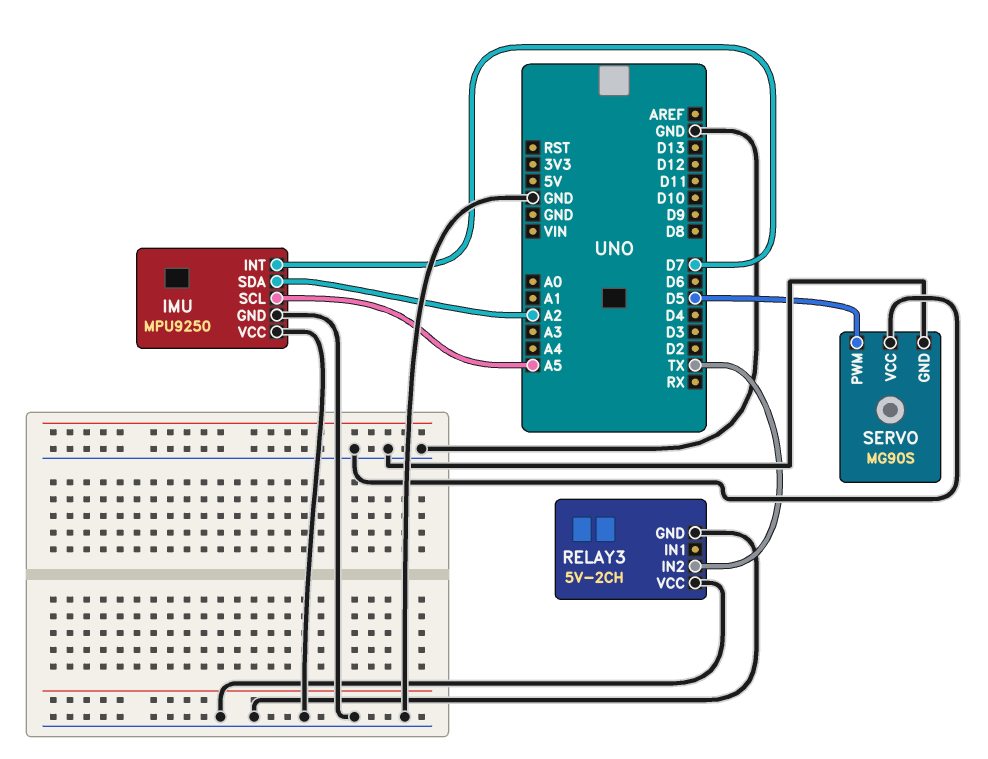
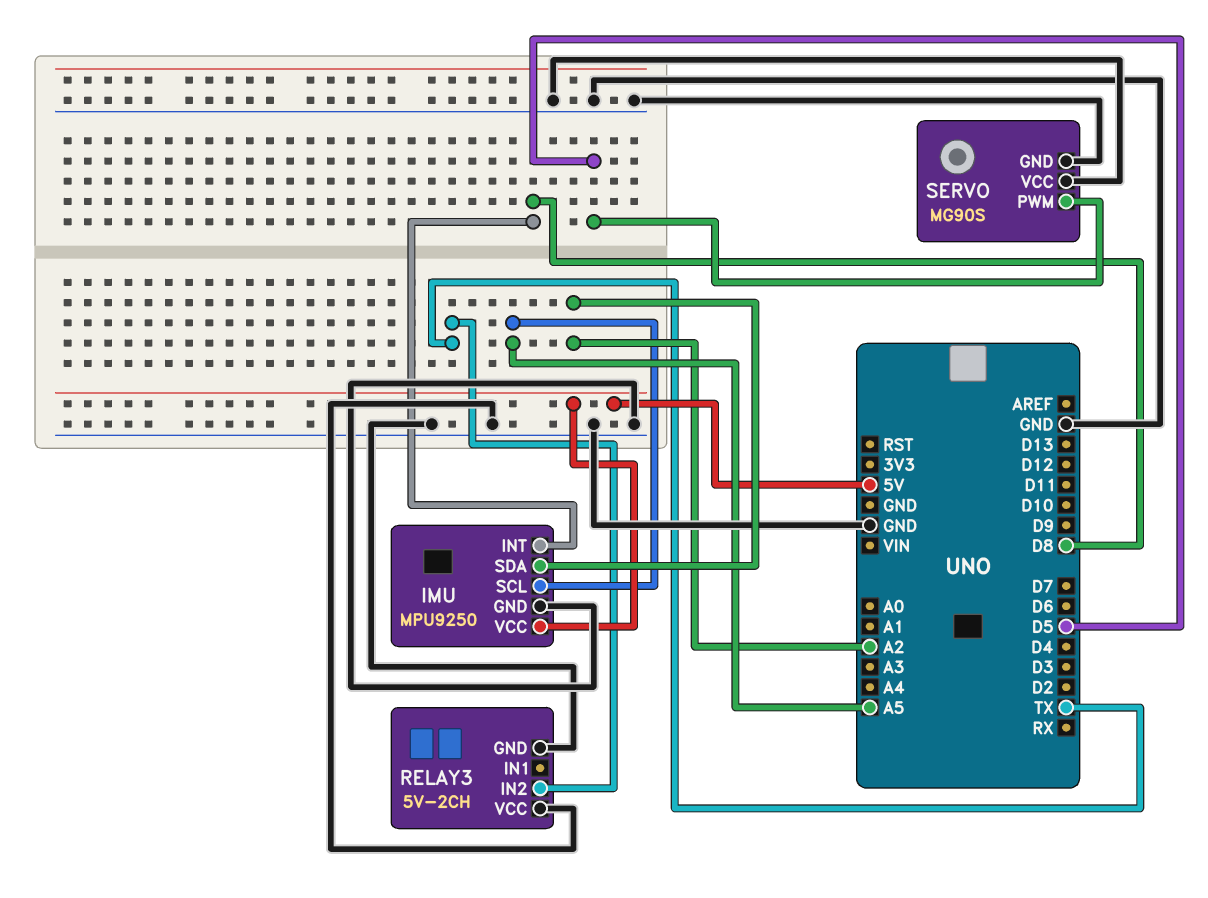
IMU pin INT: D7 -> D8
IMU pin VCC: GND -> 5V

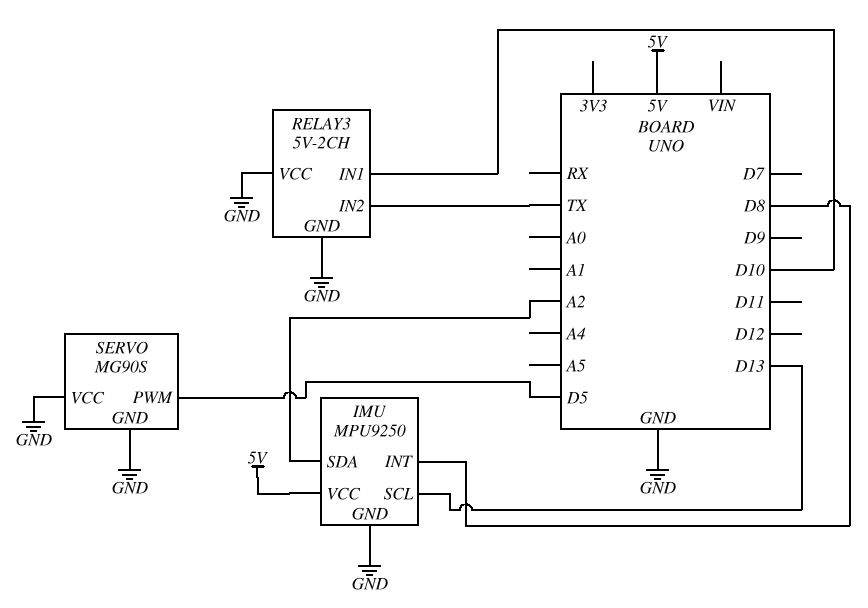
IMU pin SCL: A5 -> D13
RELAY3 pin IN1: none -> D10

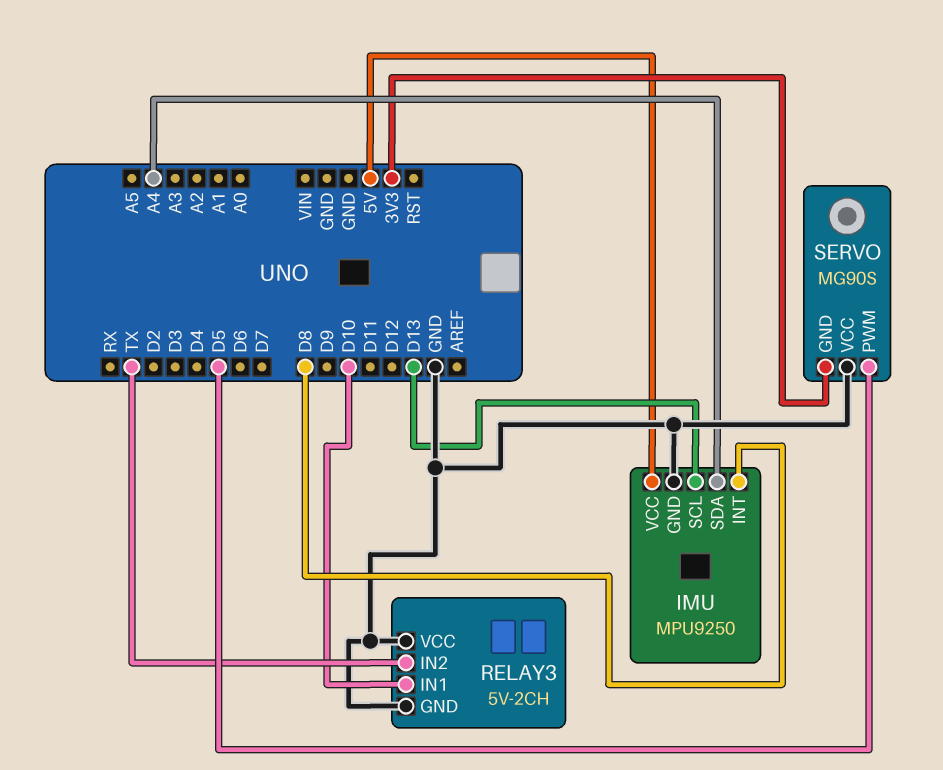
IMU pin SDA: A2 -> A4
SERVO pin GND: GND -> 3V3

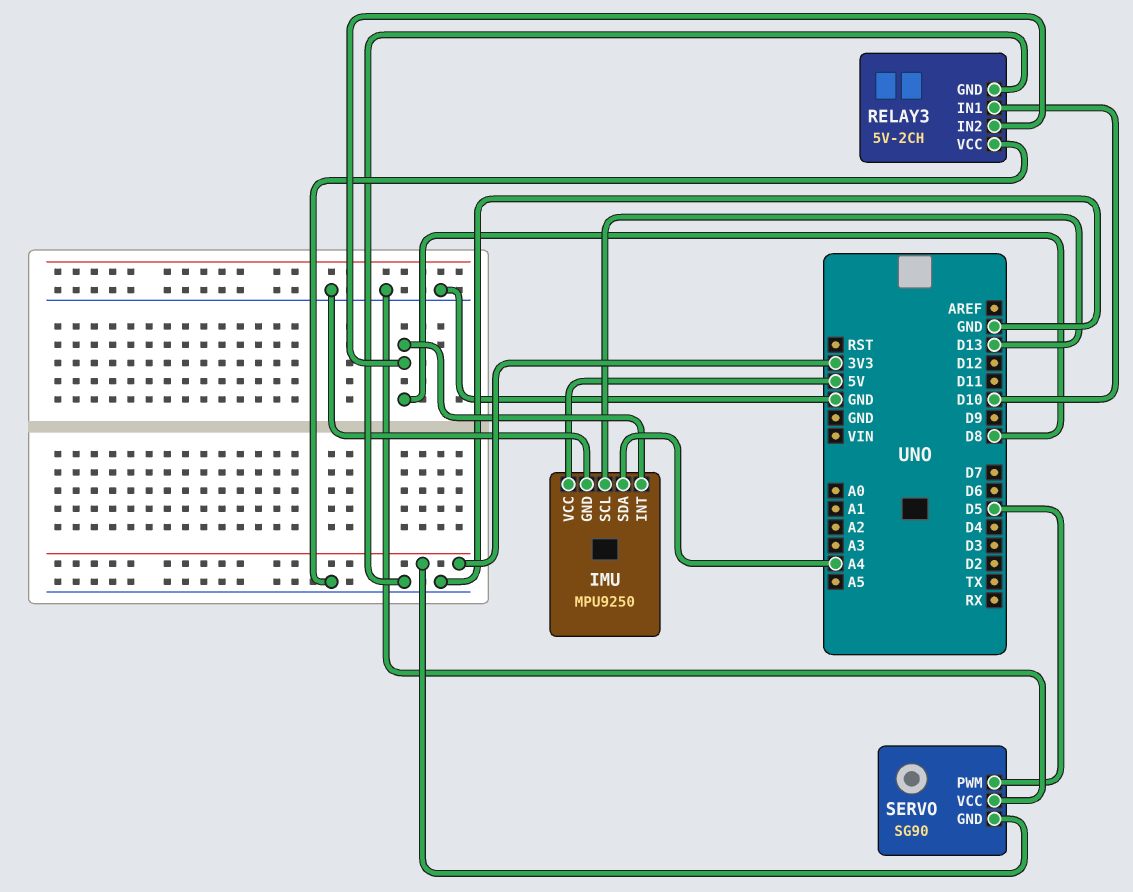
RELAY3 pin IN2: TX -> D8
SERVO: MG90S -> SG90

